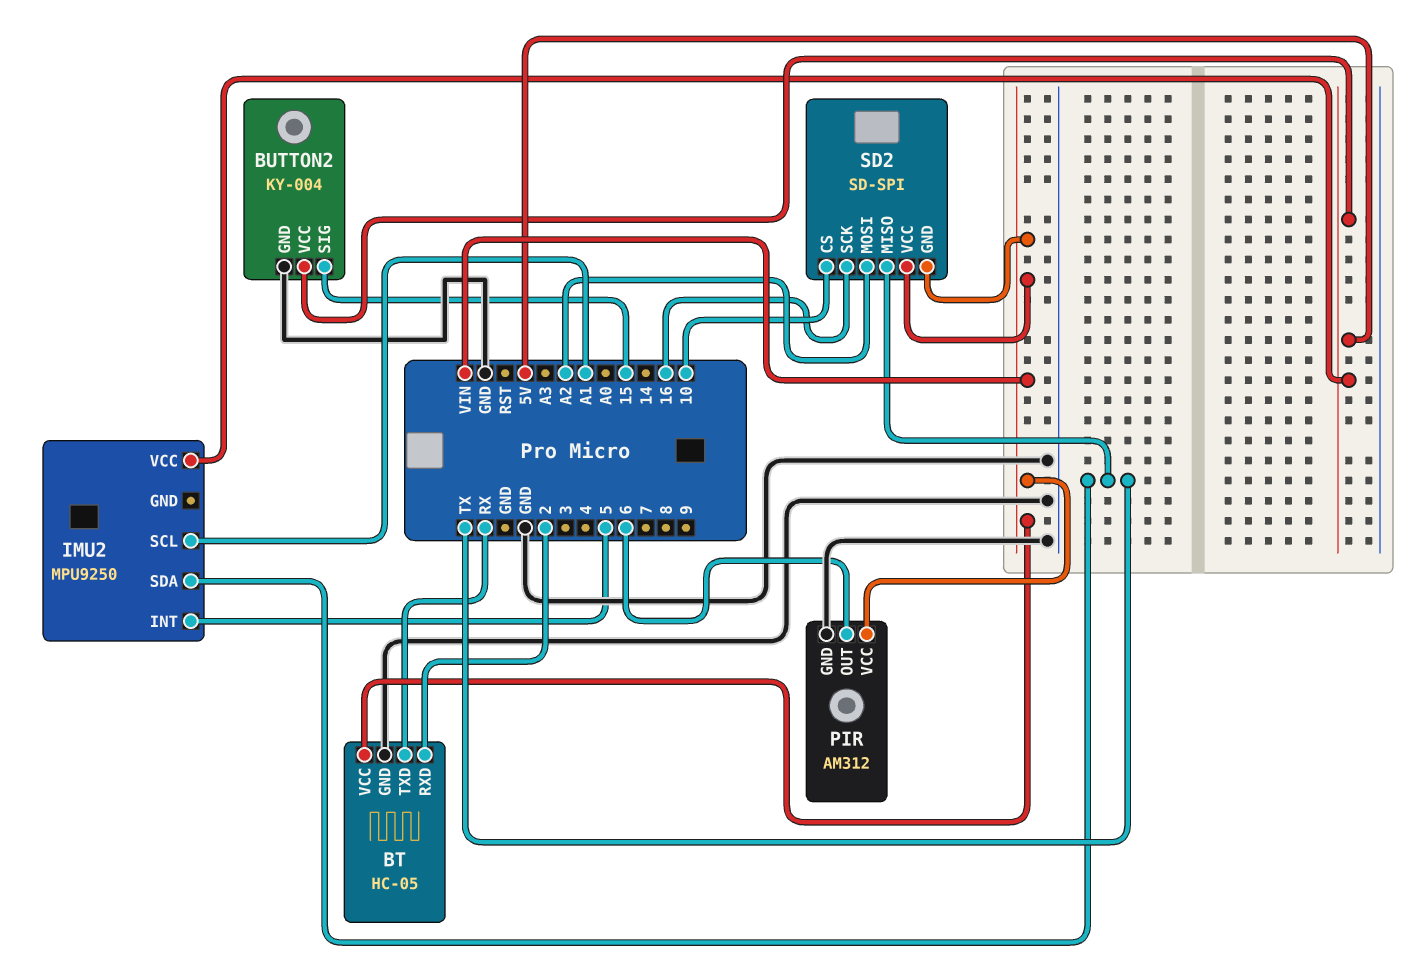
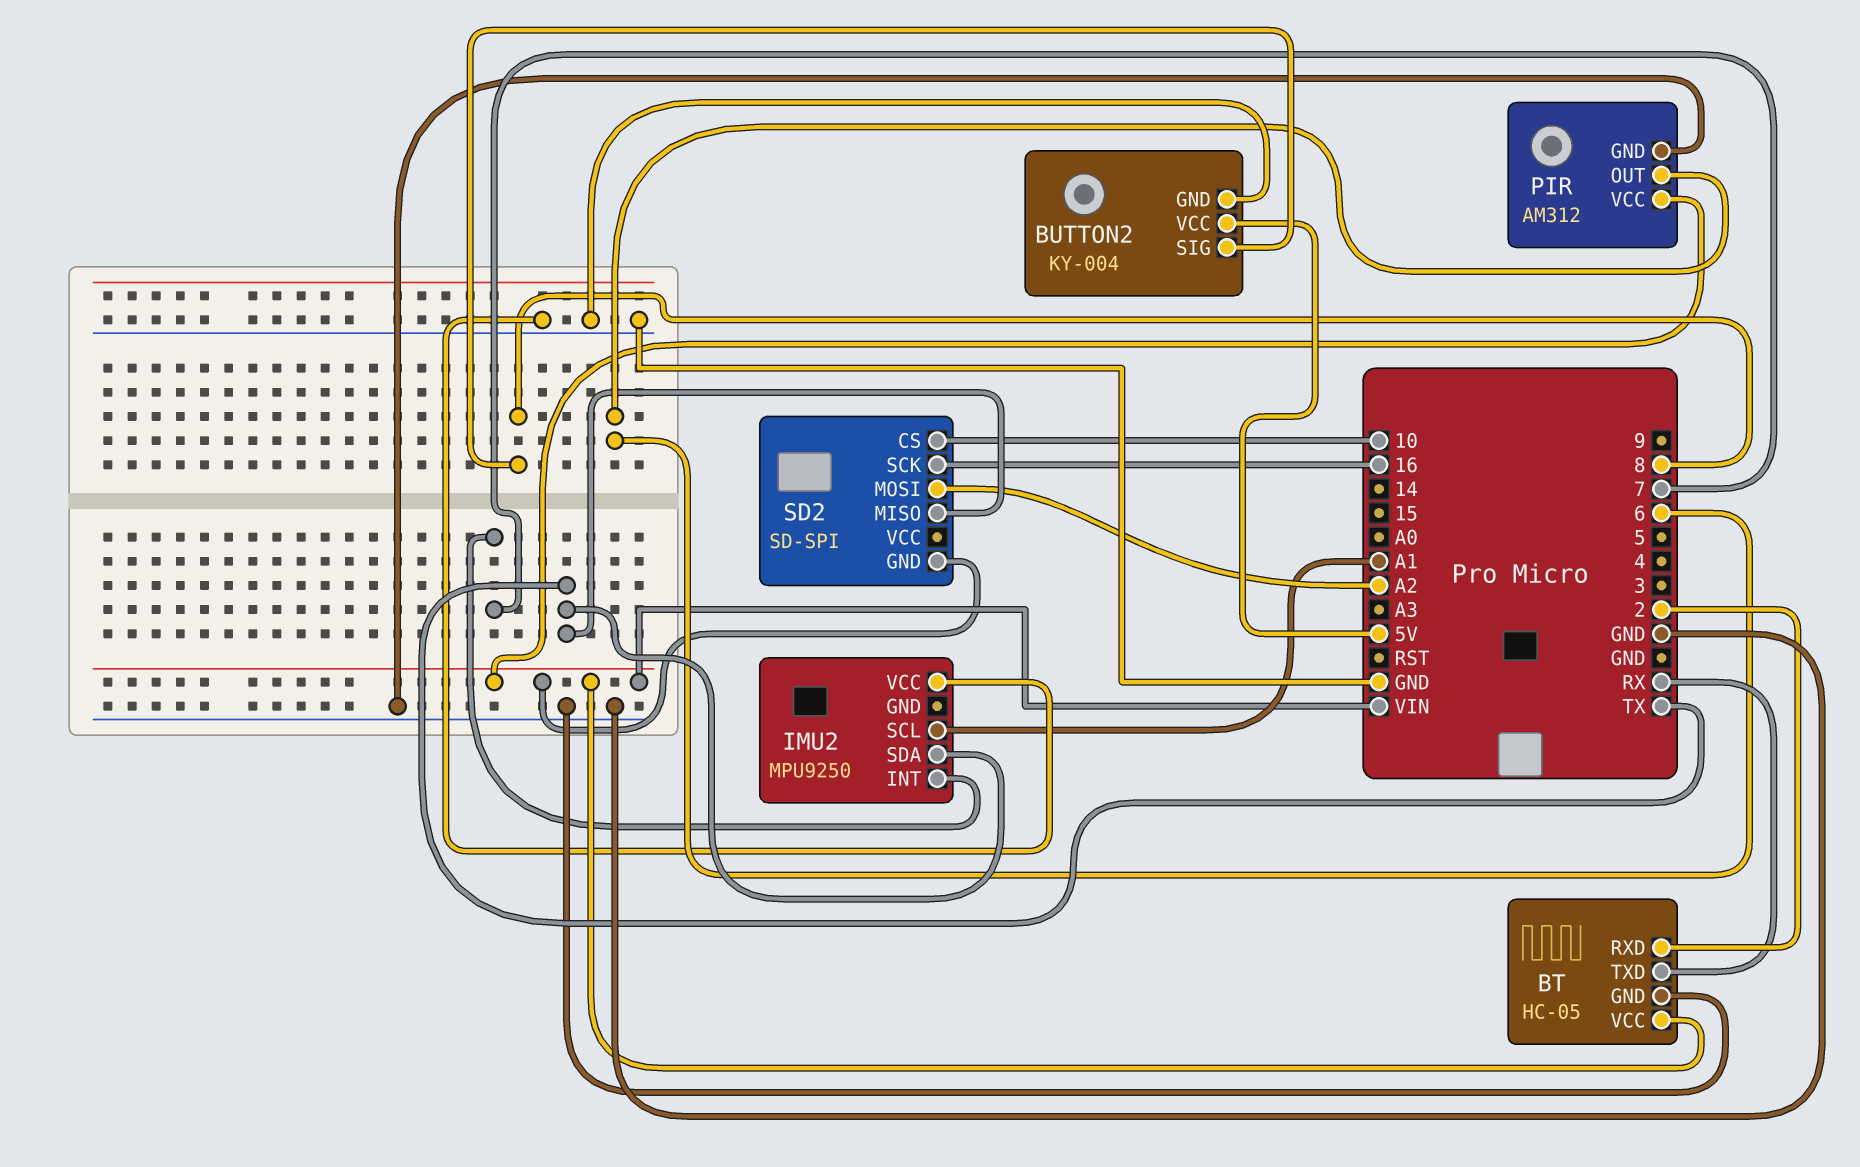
BUTTON2 pin SIG: 15 -> 8
IMU2 pin INT: 5 -> 7
IMU2 pin VCC: 5V -> GND
SD2 pin VCC: VIN -> none

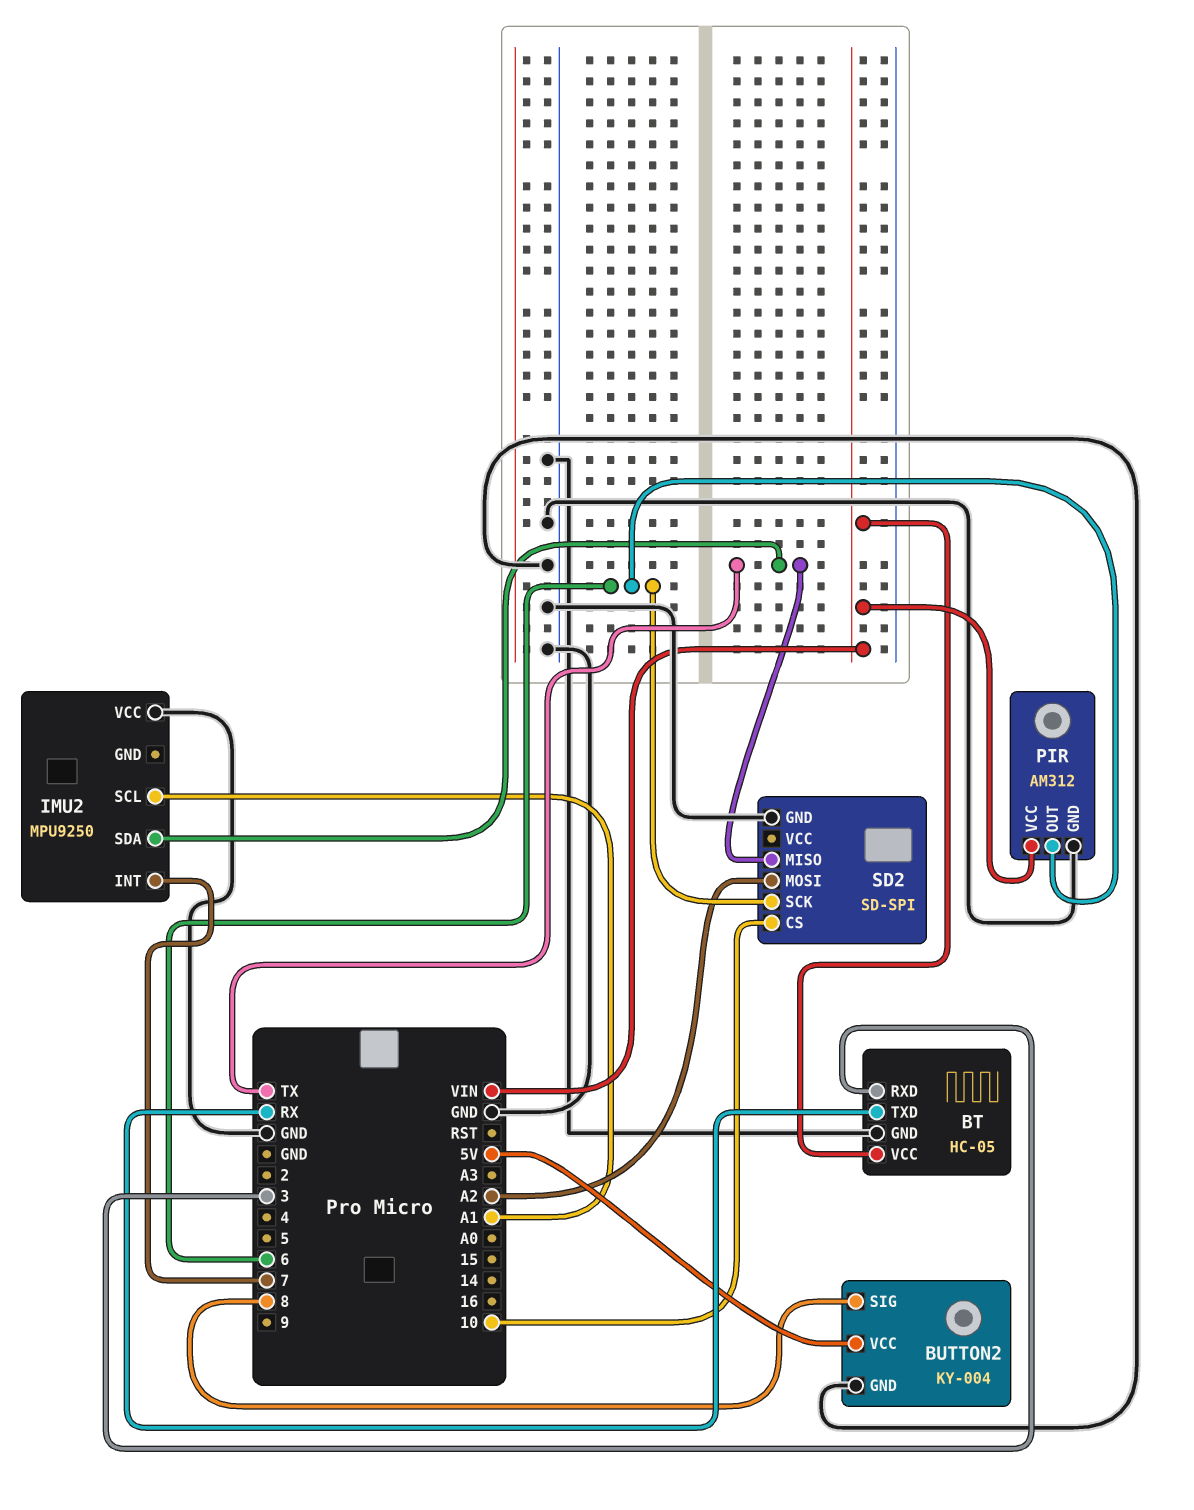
BT pin RXD: 2 -> 3
SD2 pin GND: VIN -> GND
SD2 pin SCK: 16 -> 6

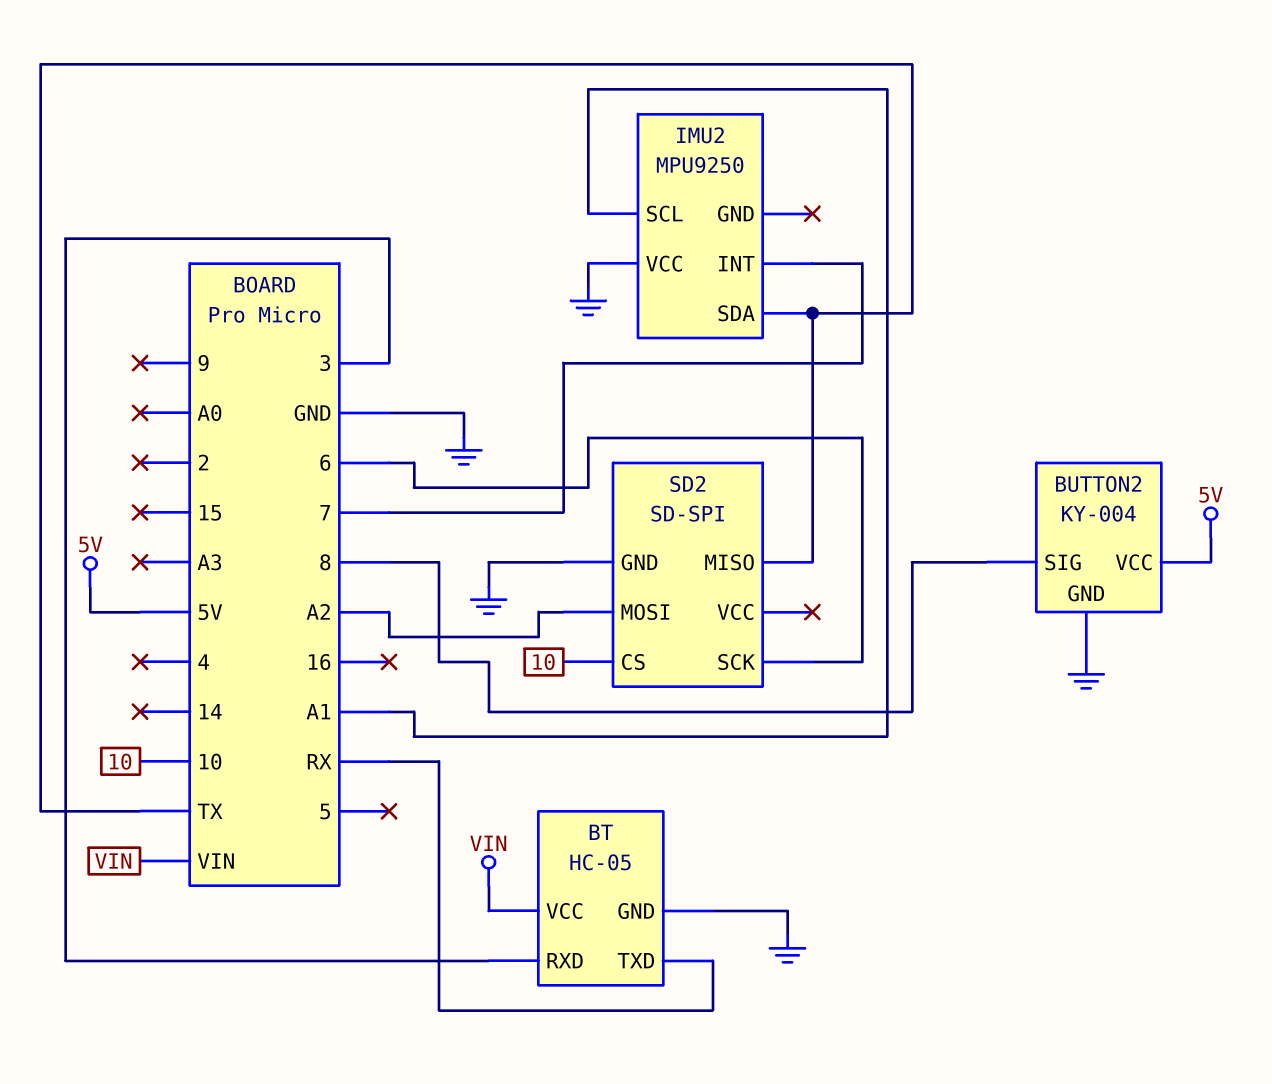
PIR: AM312 -> none
PIR pin GND: GND -> none
PIR pin OUT: 6 -> none
PIR pin VCC: VIN -> none

